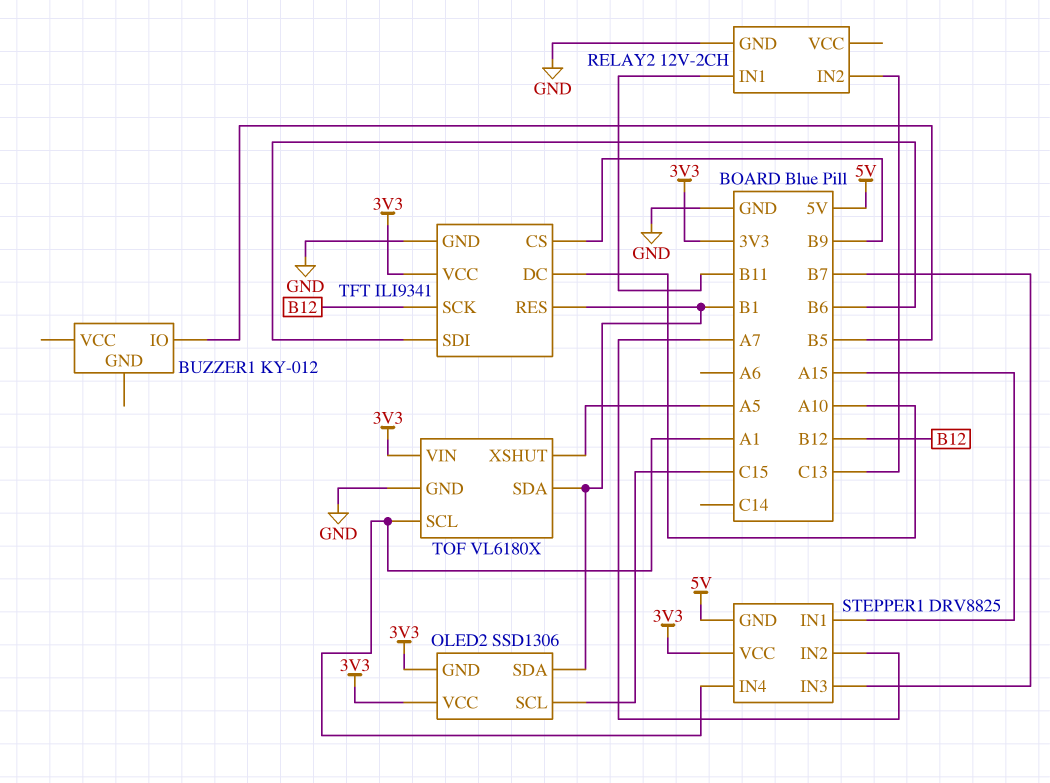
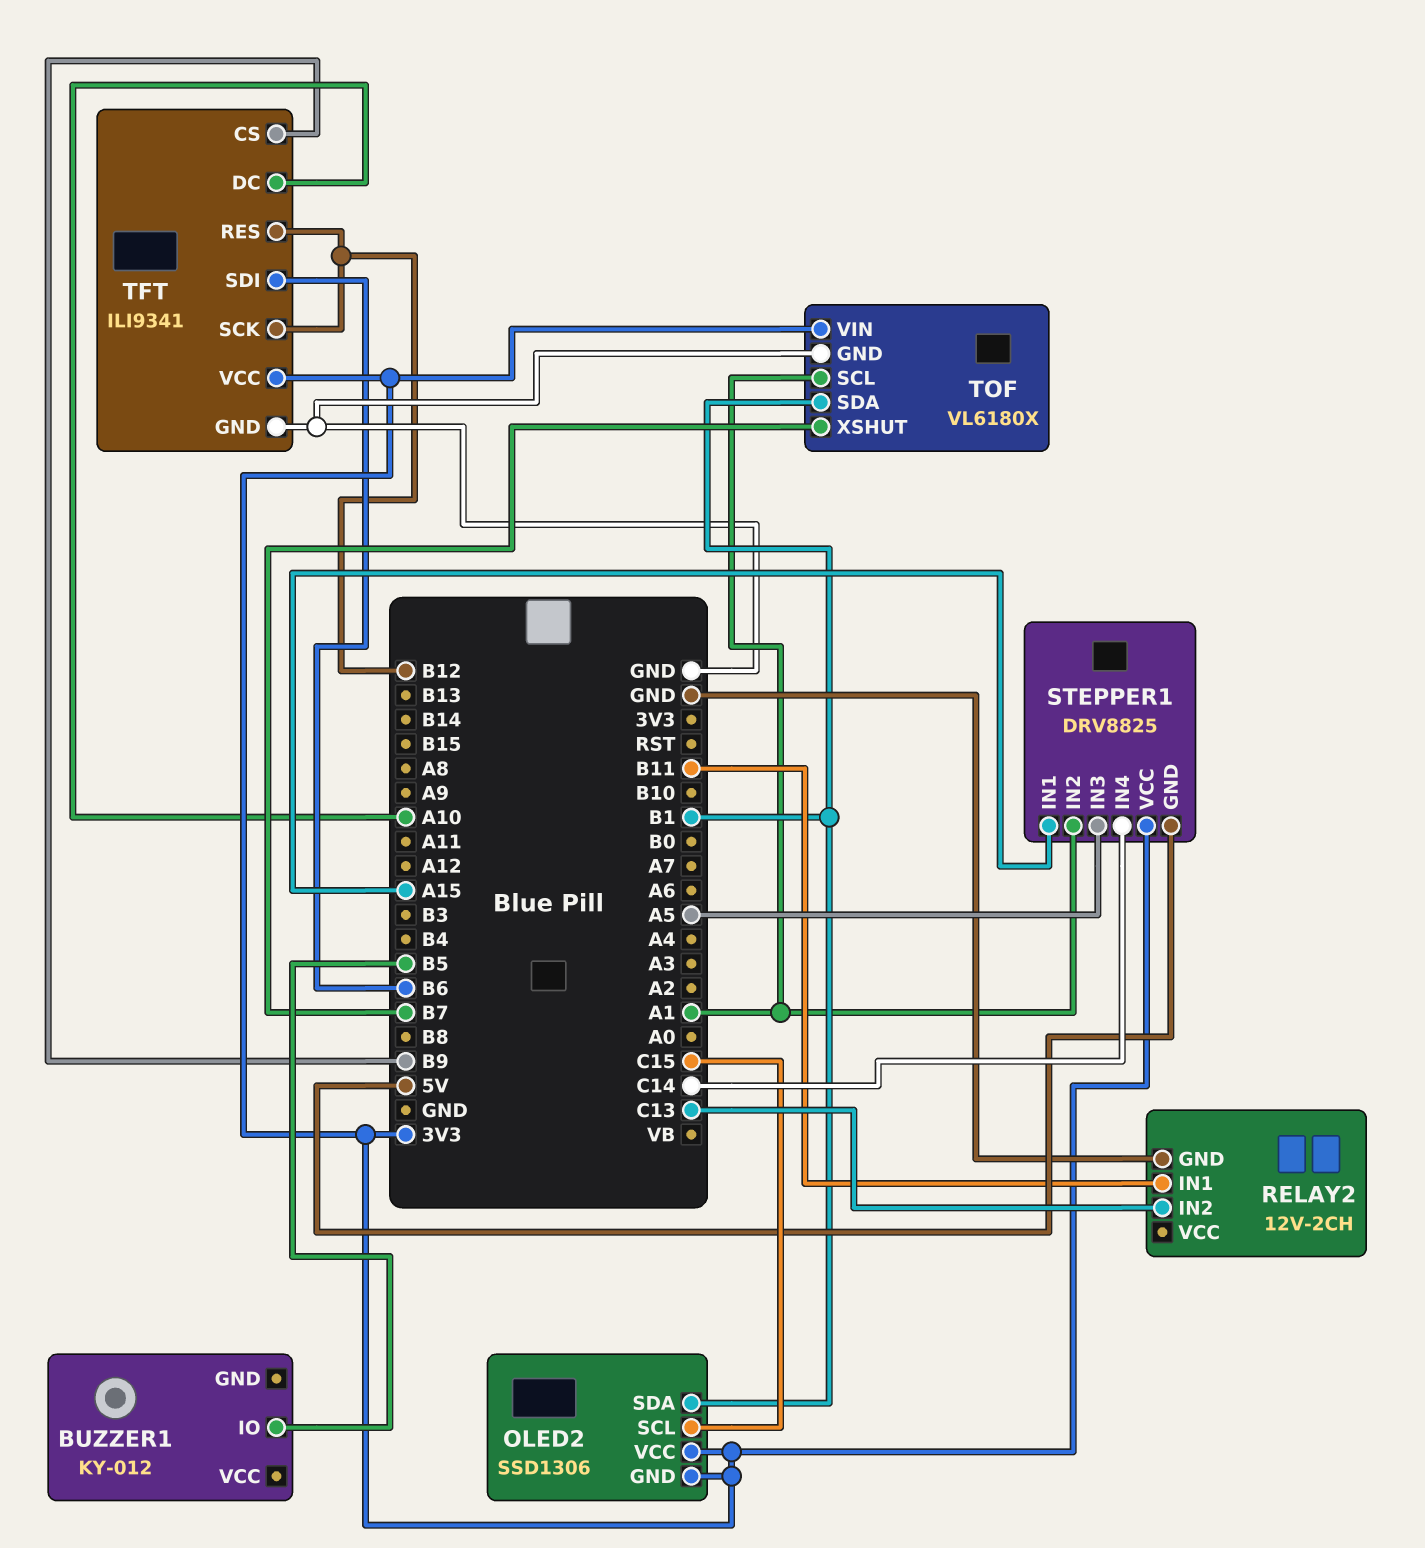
STEPPER1 pin IN2: A7 -> A1
STEPPER1 pin IN3: B7 -> A5
STEPPER1 pin IN4: A1 -> C14
TFT pin RES: B1 -> B12
TOF pin XSHUT: A5 -> B7

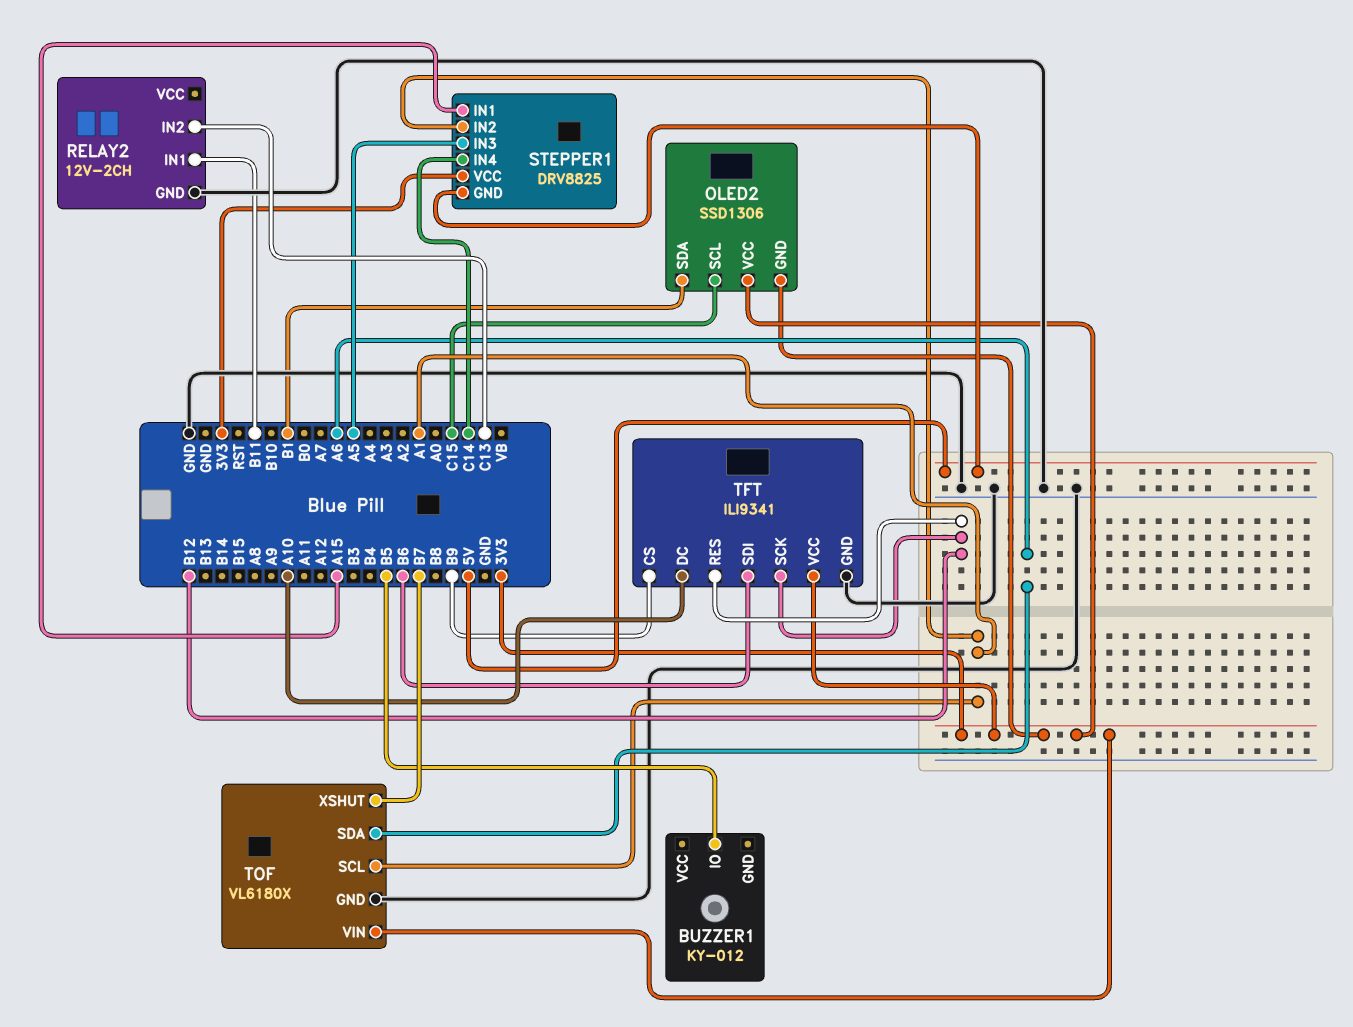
TOF pin SDA: B1 -> A6

